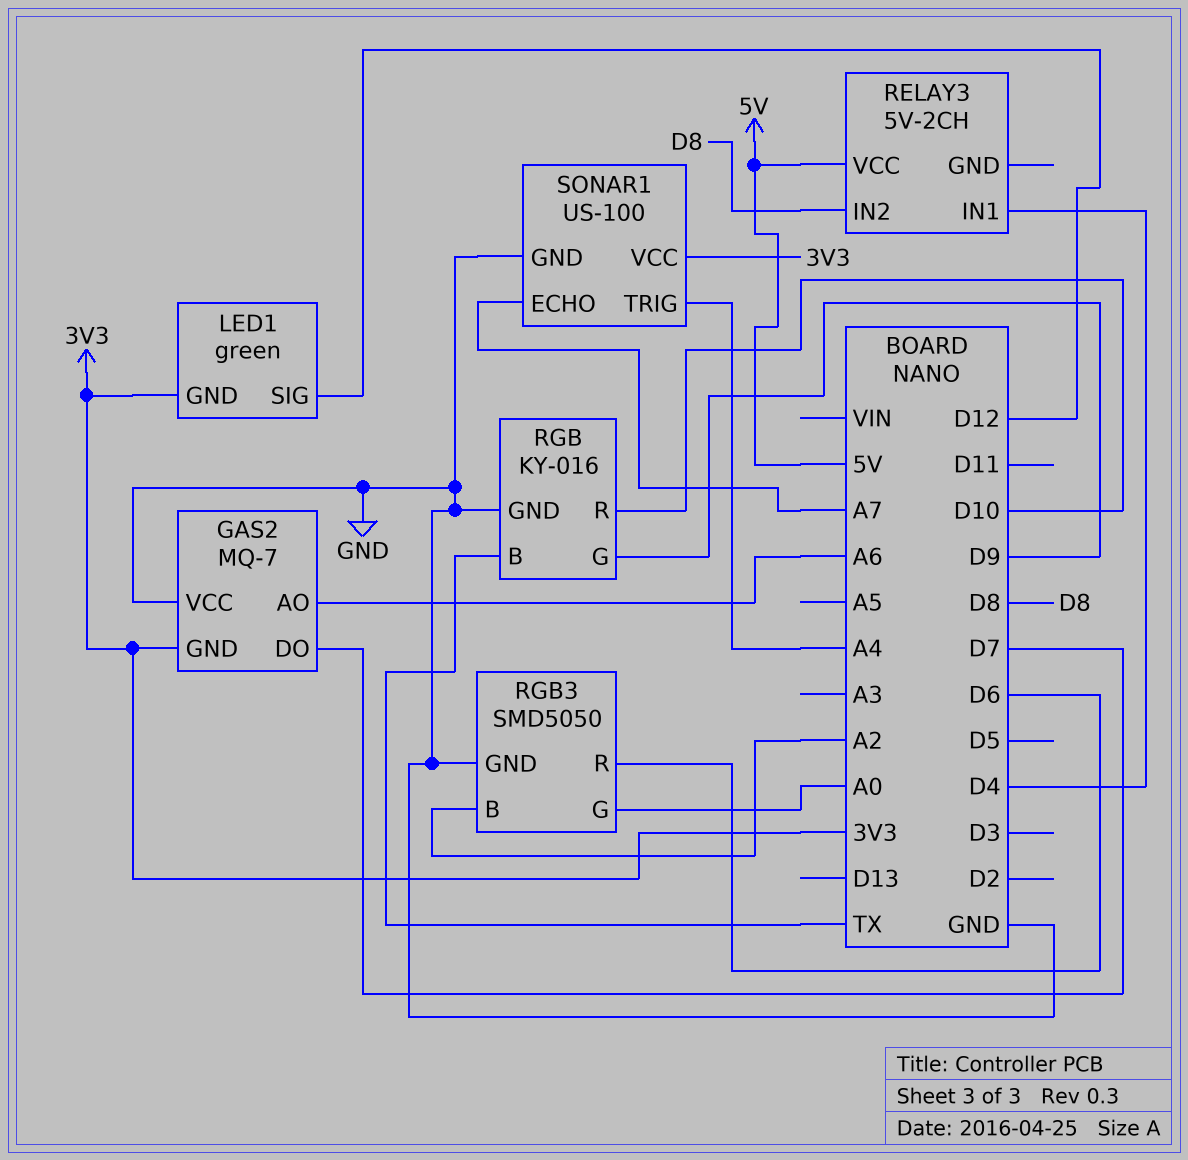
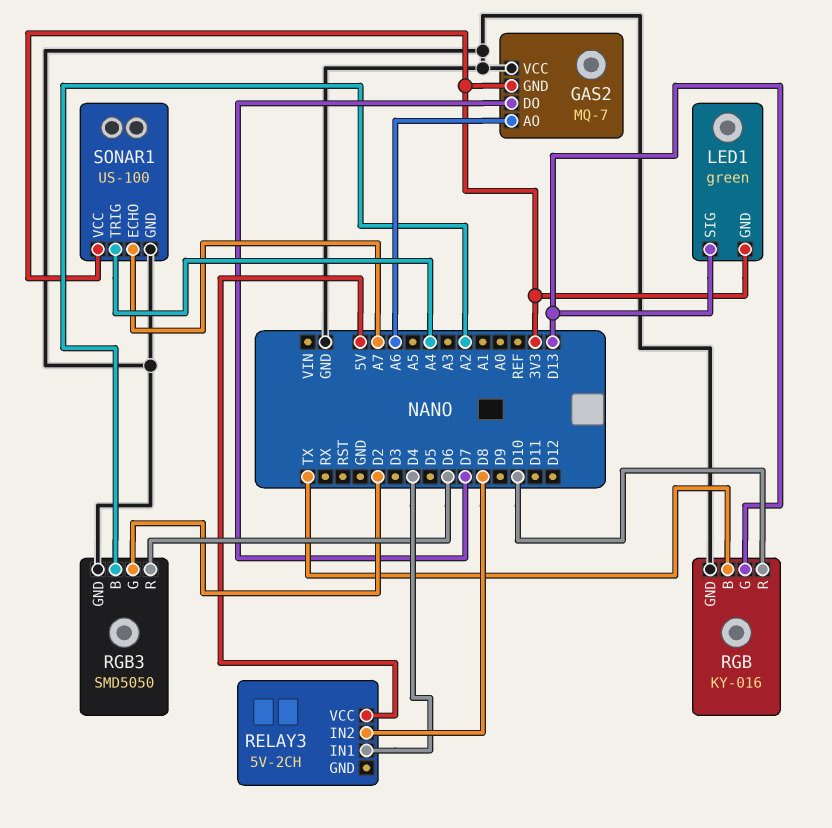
LED1 pin SIG: D12 -> D13
RGB pin G: D9 -> D13
RGB3 pin G: A0 -> D2

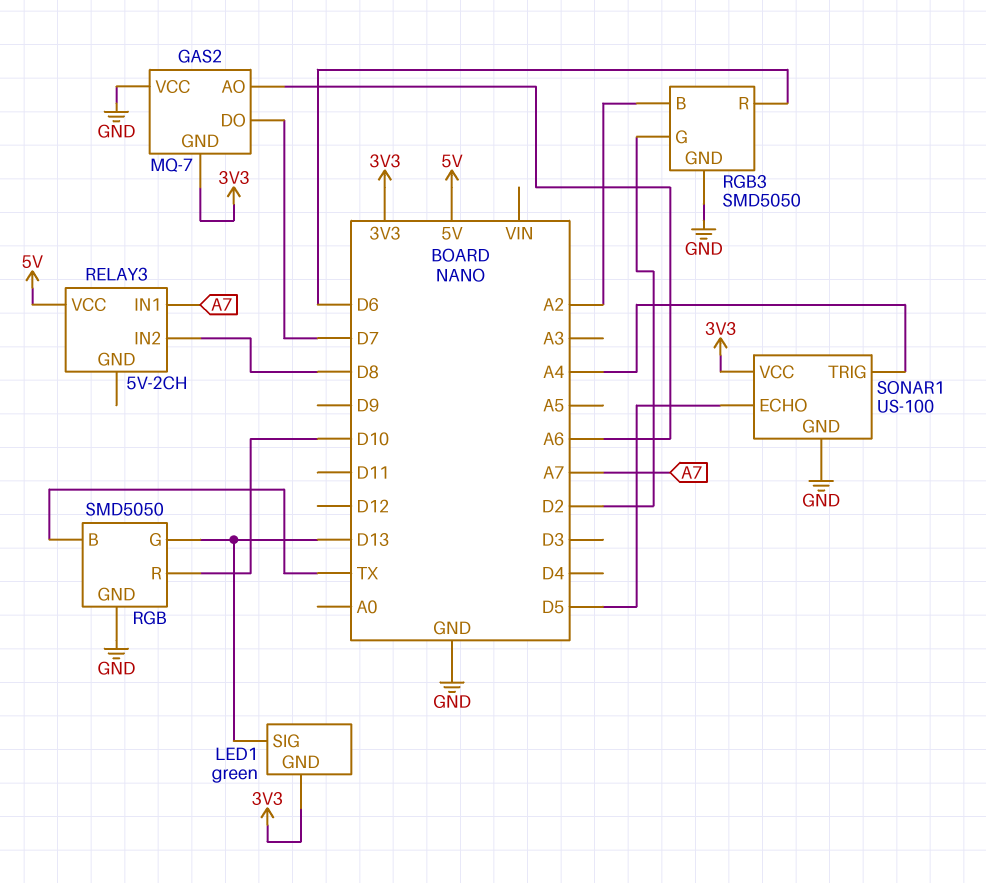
RELAY3 pin IN1: D4 -> A7
RGB: KY-016 -> SMD5050
SONAR1 pin ECHO: A7 -> D5

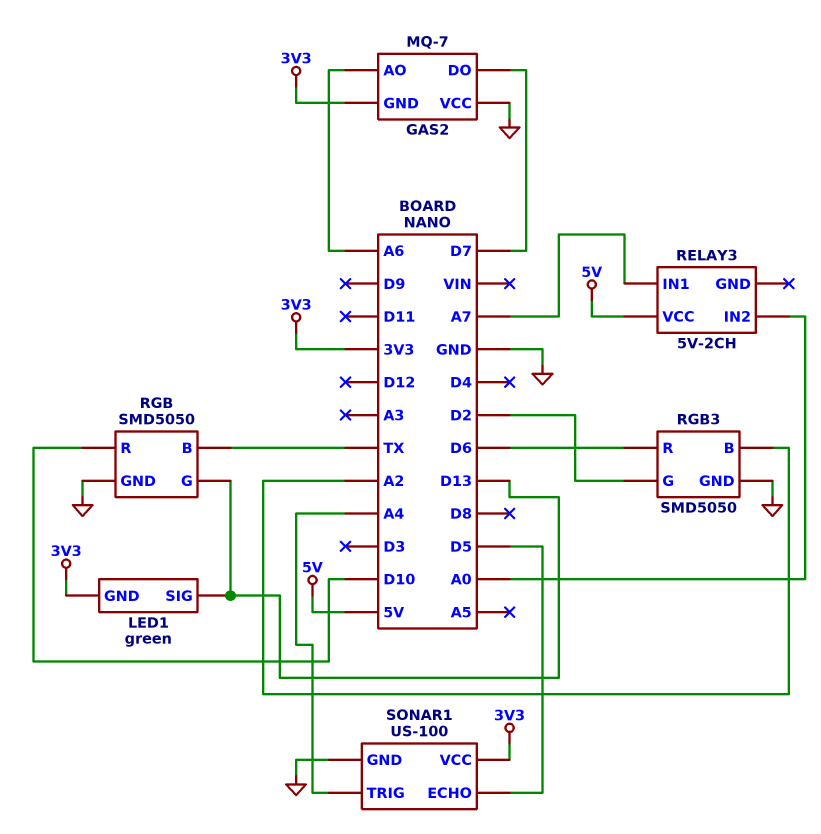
RELAY3 pin IN2: D8 -> A0

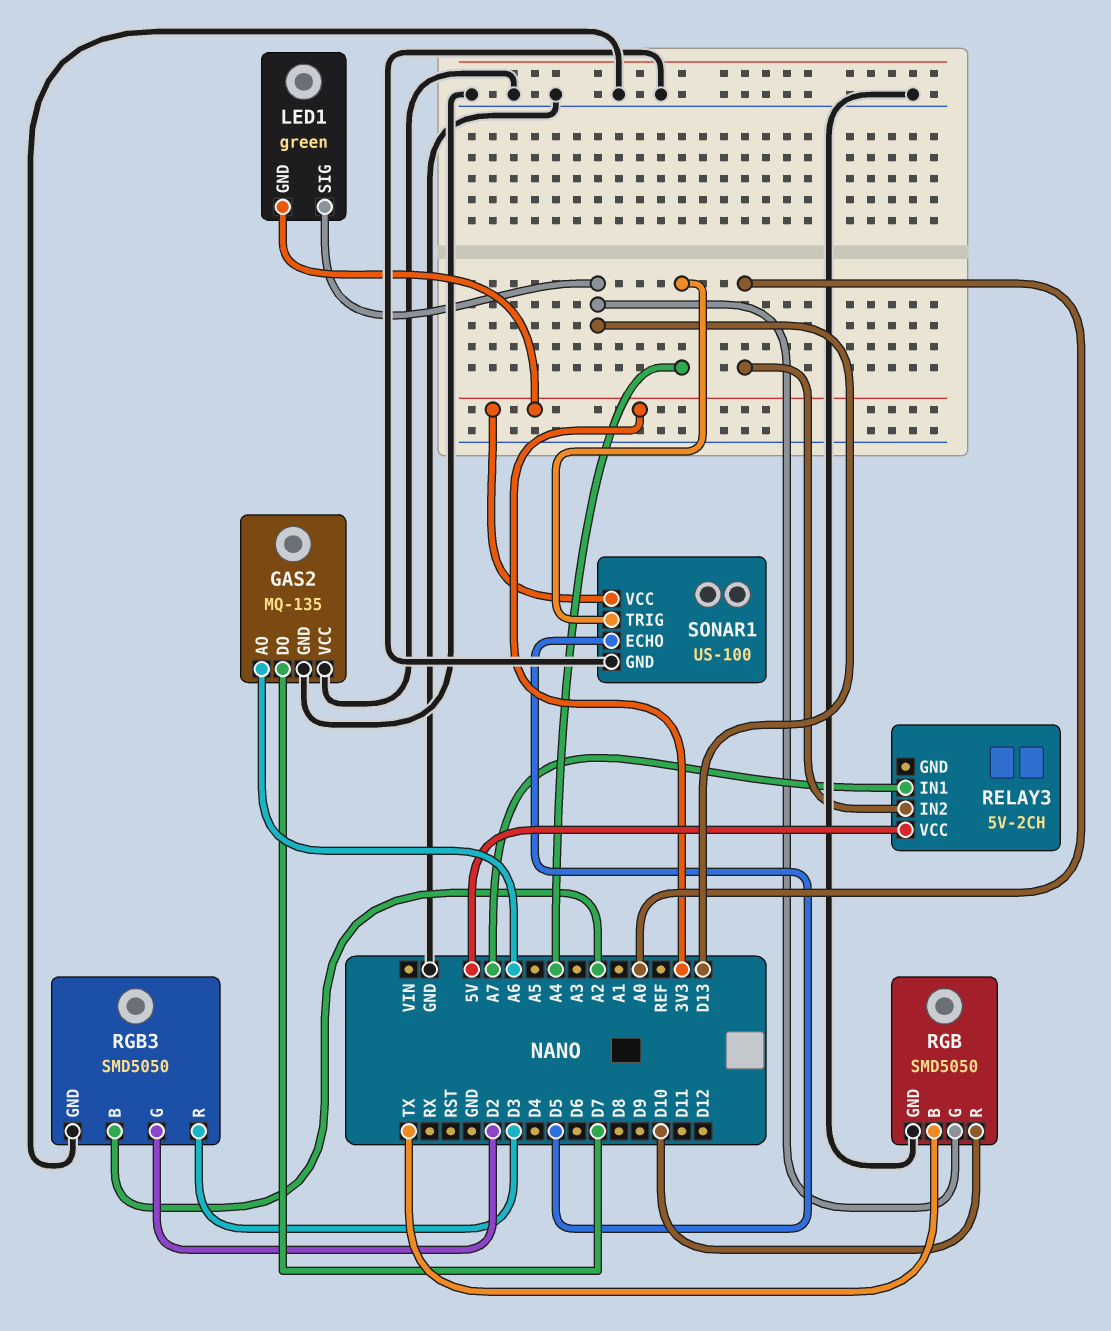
GAS2: MQ-7 -> MQ-135
GAS2 pin GND: 3V3 -> GND
RGB3 pin R: D6 -> D3

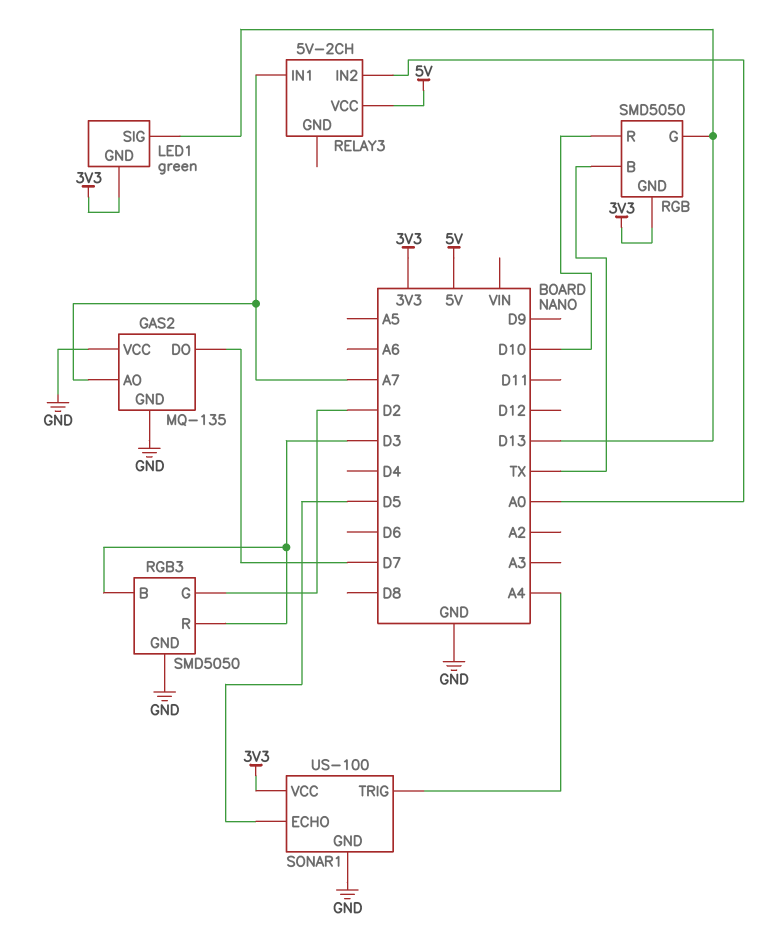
GAS2 pin AO: A6 -> A7
RGB pin GND: GND -> 3V3
RGB3 pin B: A2 -> D3

